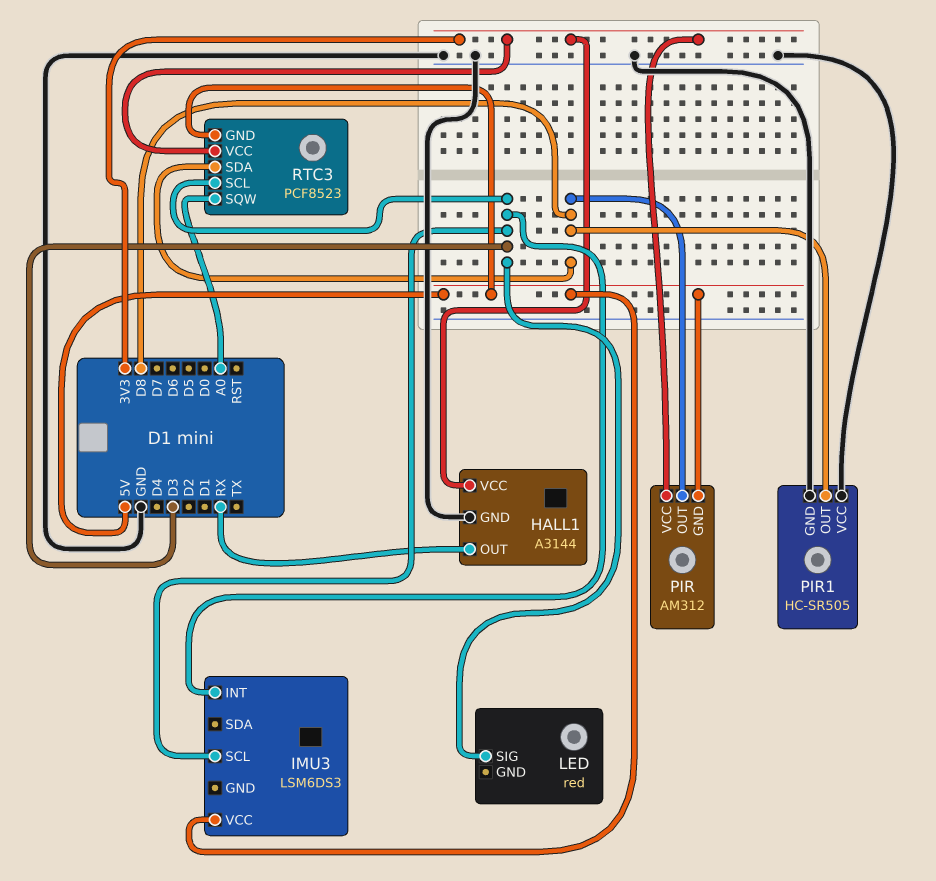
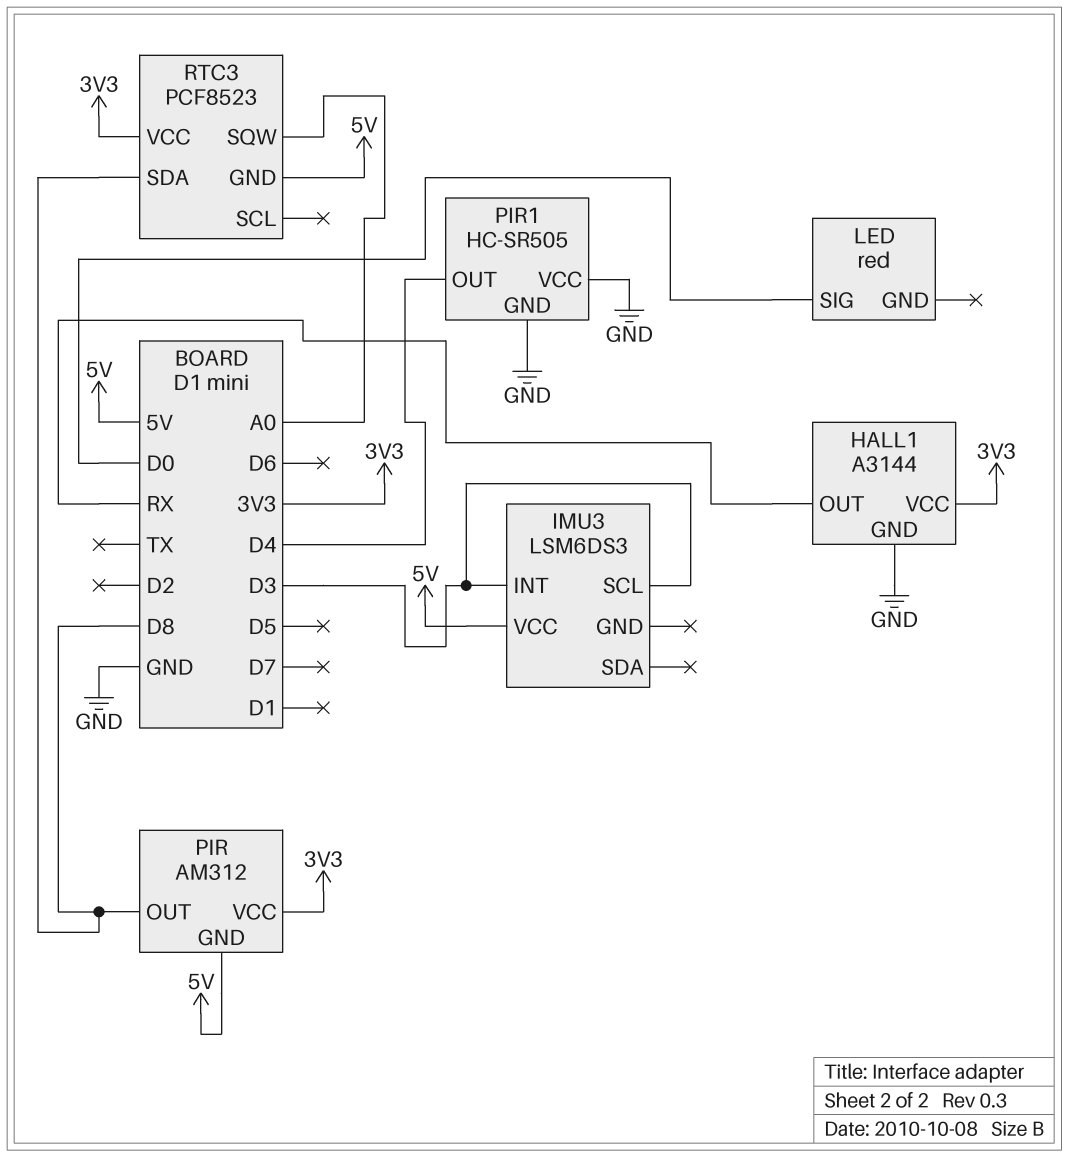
LED pin SIG: D3 -> D0
PIR1 pin OUT: D8 -> D4
RTC3 pin SCL: D3 -> none

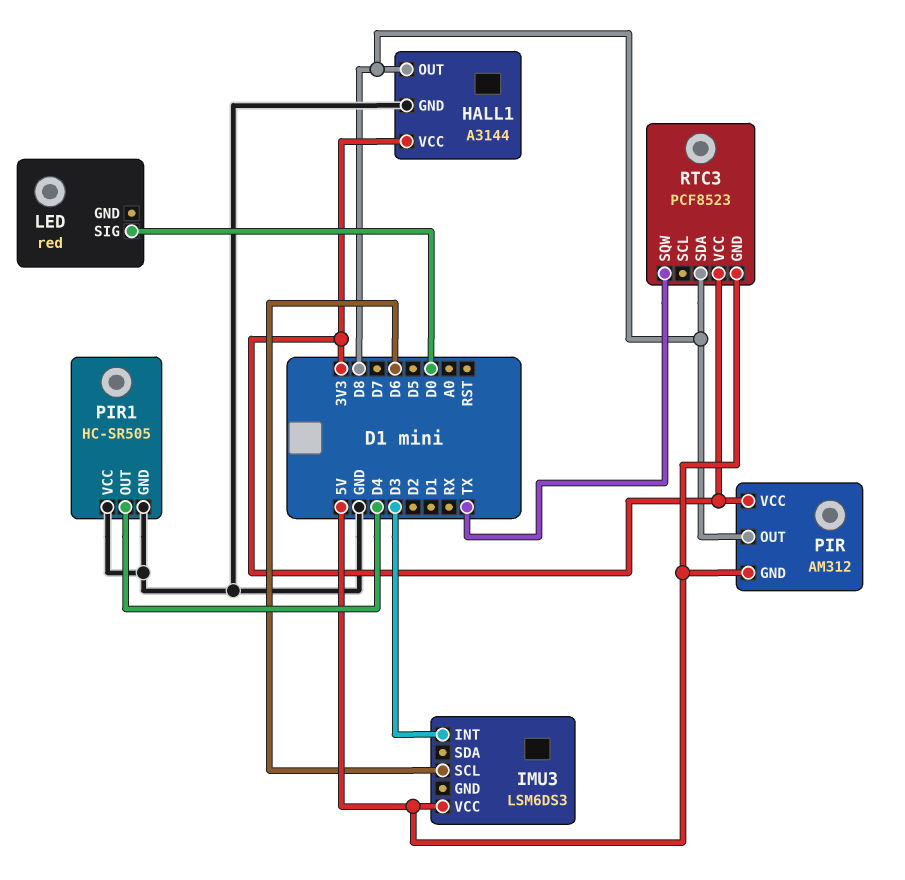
HALL1 pin OUT: RX -> D8
IMU3 pin SCL: D3 -> D6
RTC3 pin SQW: A0 -> TX

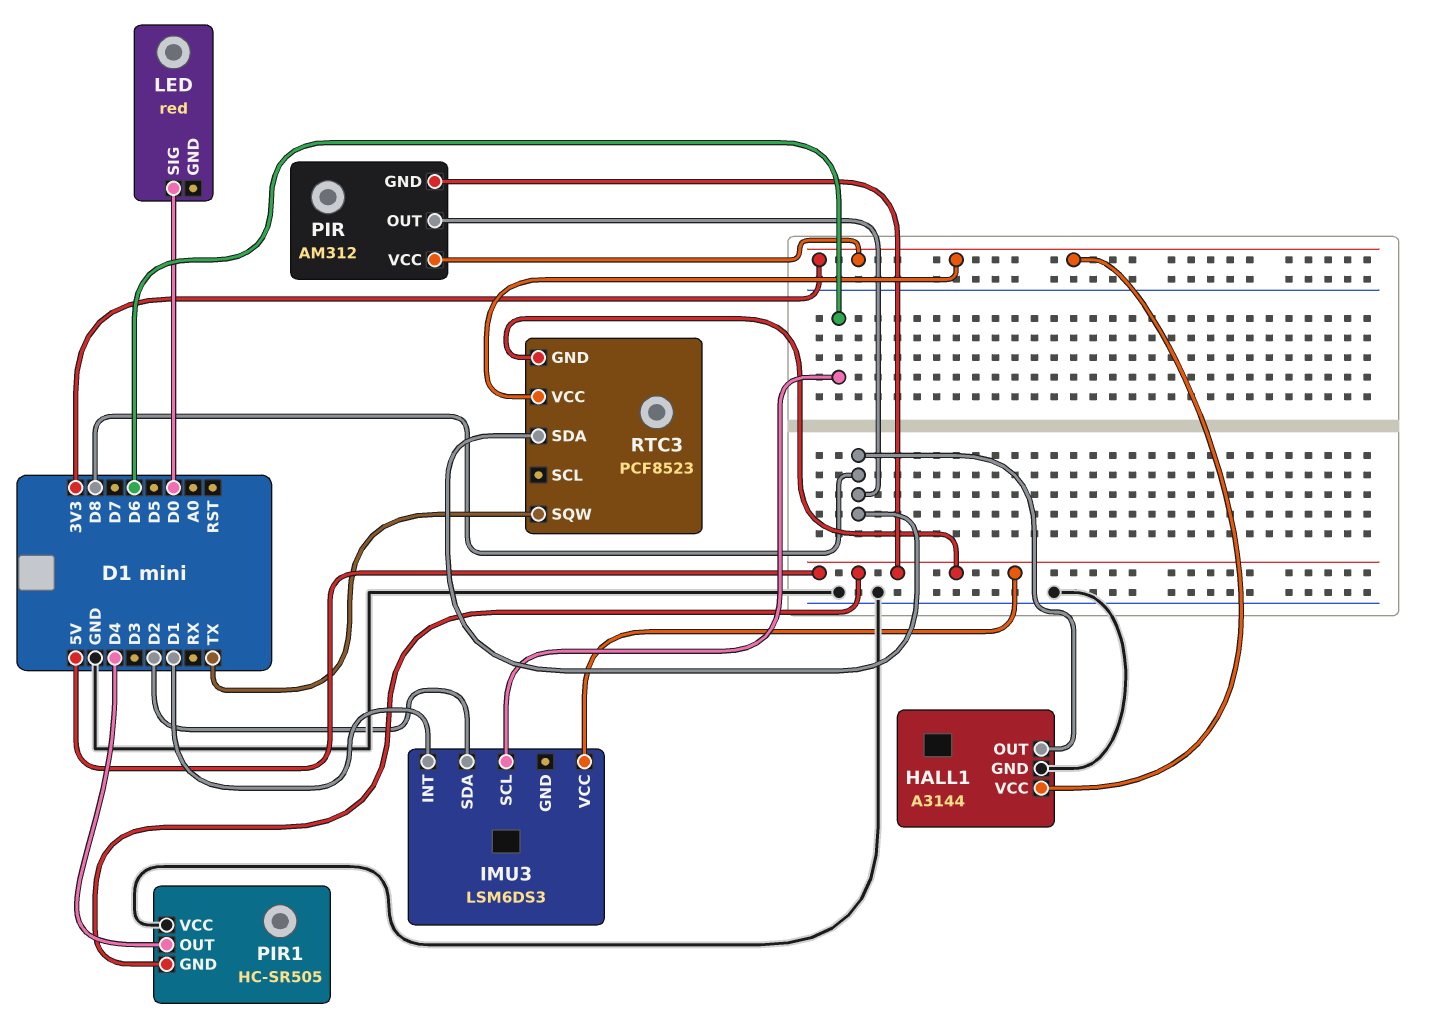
IMU3 pin INT: D3 -> D1
IMU3 pin SDA: none -> D2
PIR1 pin GND: GND -> 5V

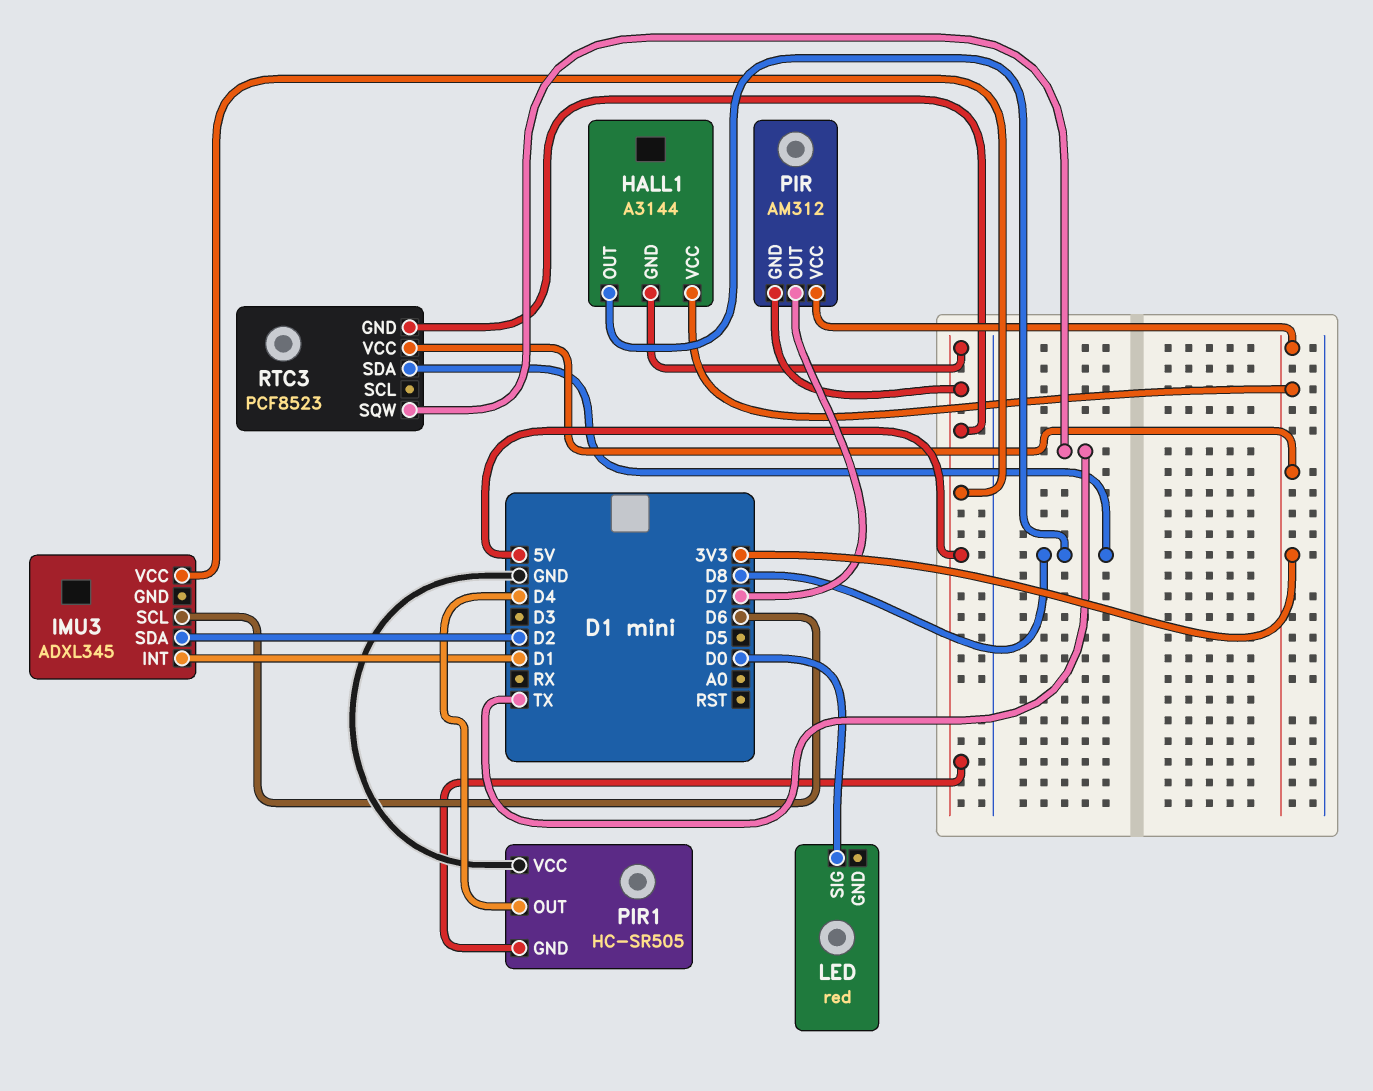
HALL1 pin GND: GND -> 5V
IMU3: LSM6DS3 -> ADXL345
PIR pin OUT: D8 -> D7

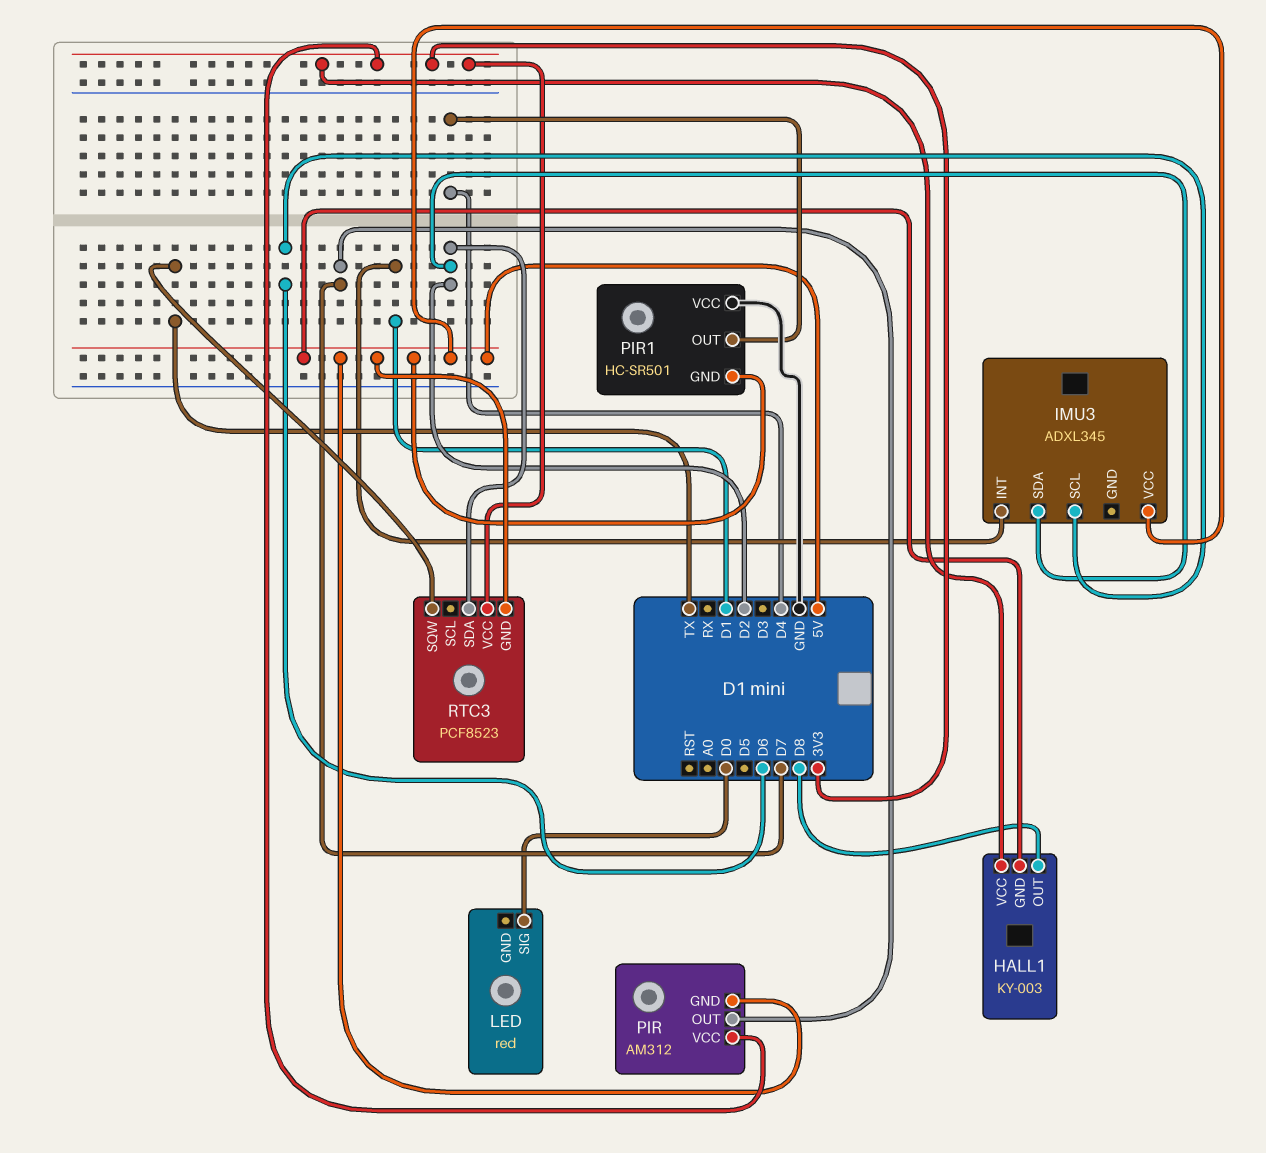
HALL1: A3144 -> KY-003
PIR1: HC-SR505 -> HC-SR501
RTC3 pin SDA: D8 -> D2

